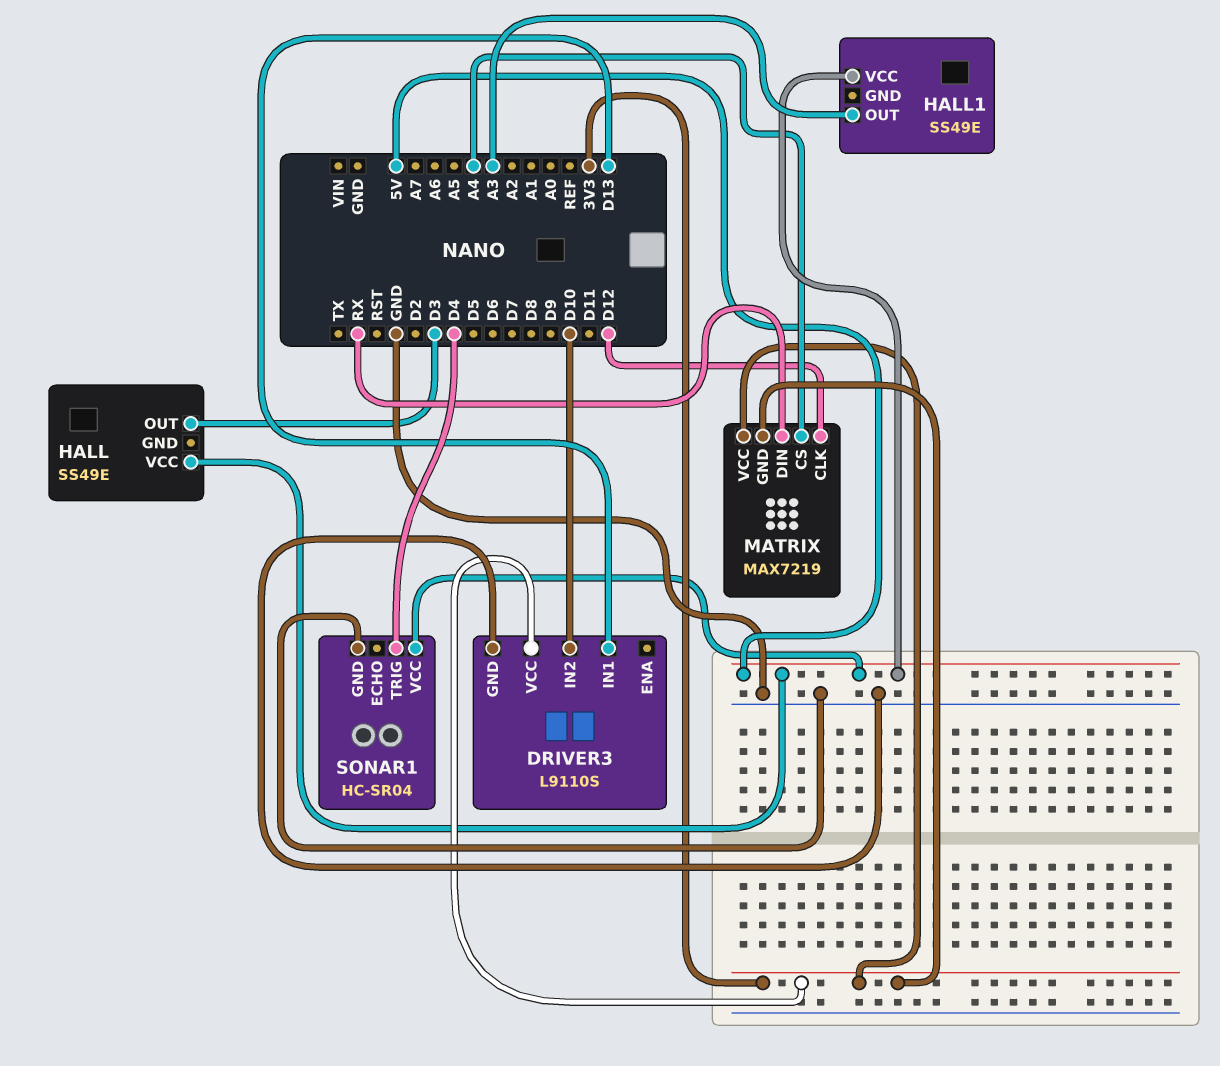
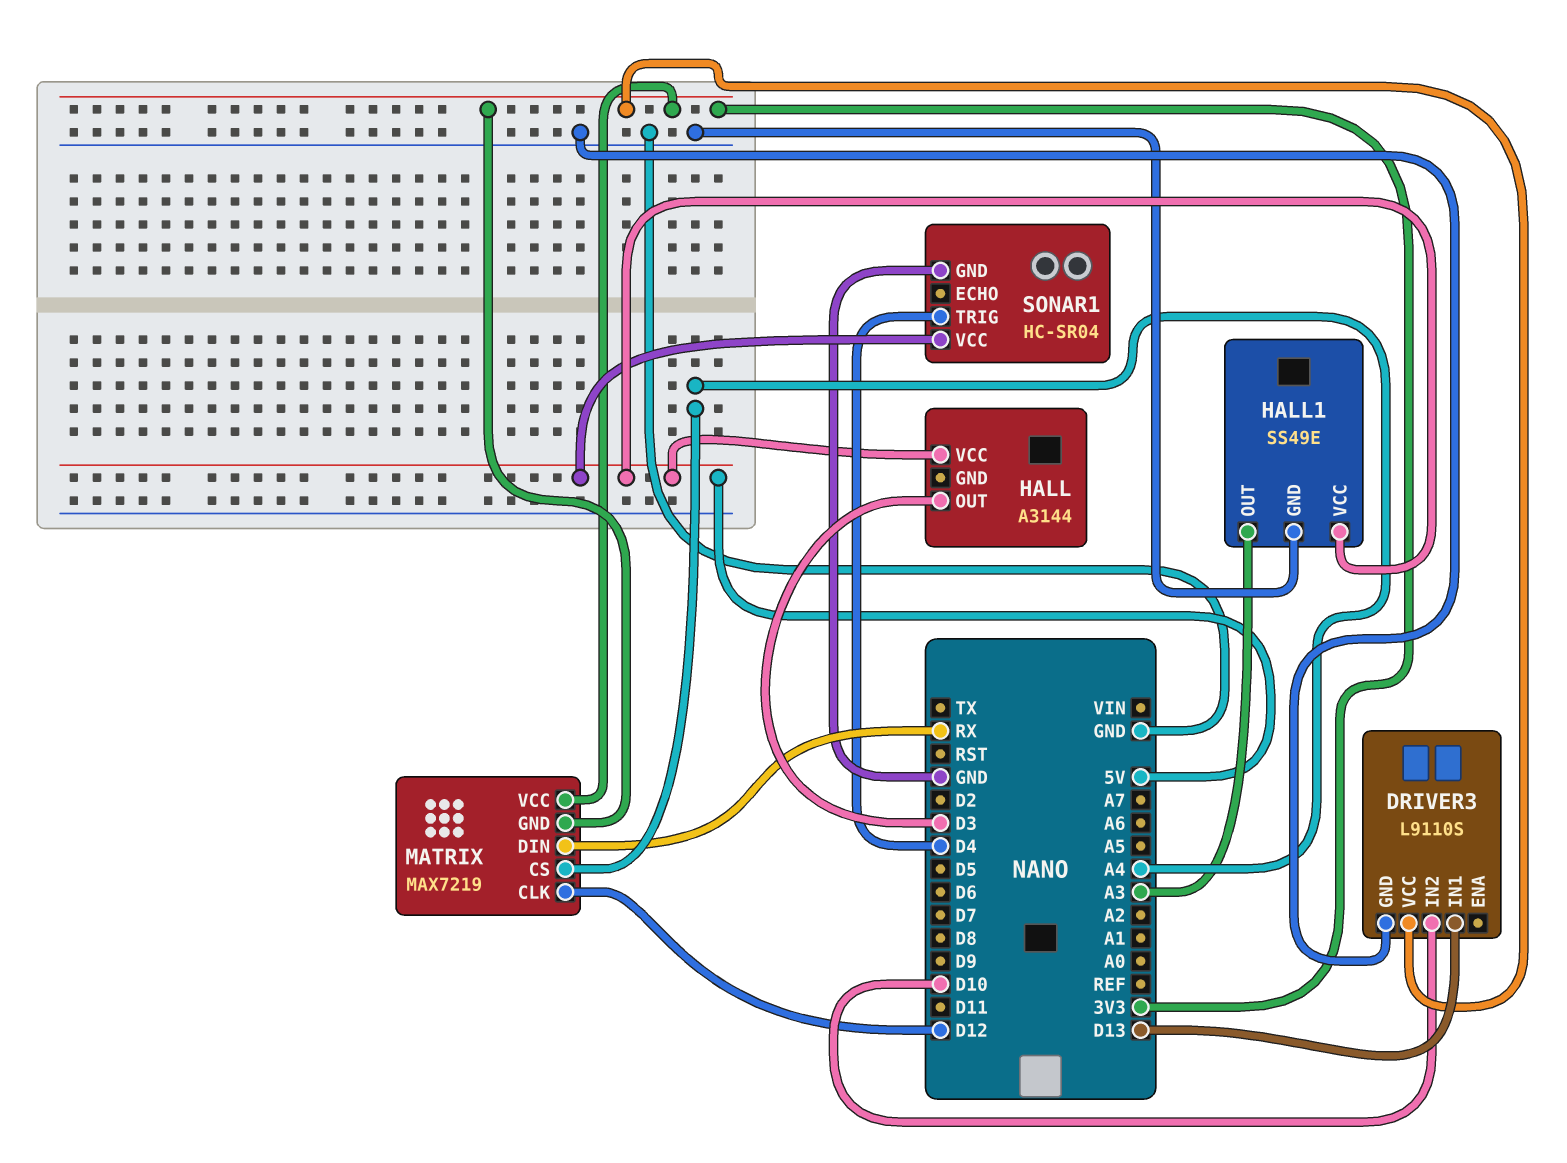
HALL: SS49E -> A3144
HALL1 pin GND: none -> GND

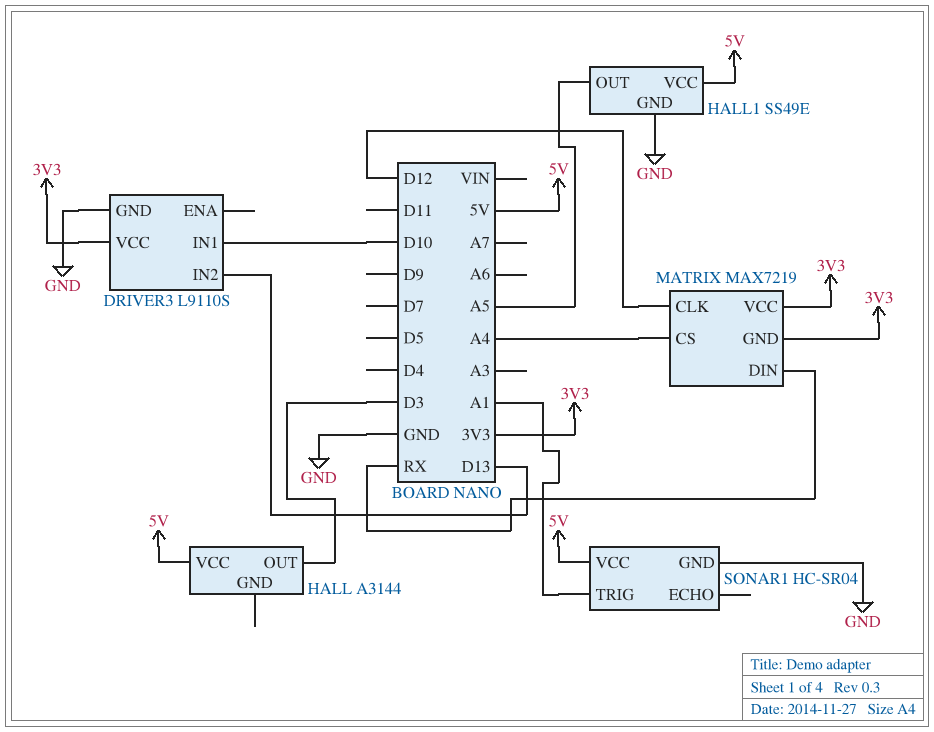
DRIVER3 pin IN1: D13 -> D10
DRIVER3 pin IN2: D10 -> D13
HALL1 pin OUT: A3 -> A5
SONAR1 pin TRIG: D4 -> A1

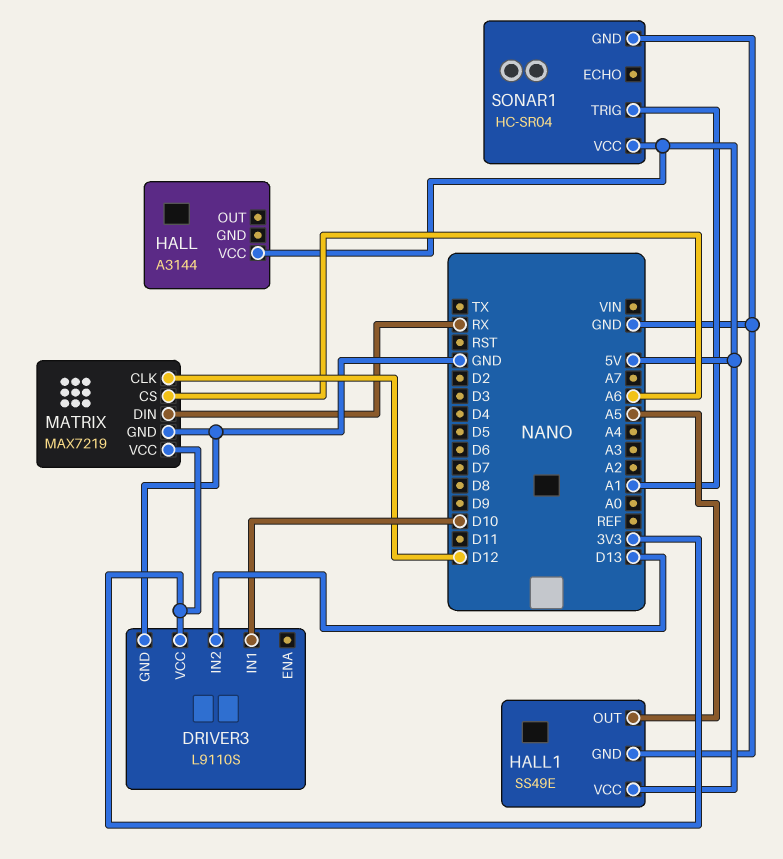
HALL pin OUT: D3 -> none
MATRIX pin CS: A4 -> A6
MATRIX pin GND: 3V3 -> GND

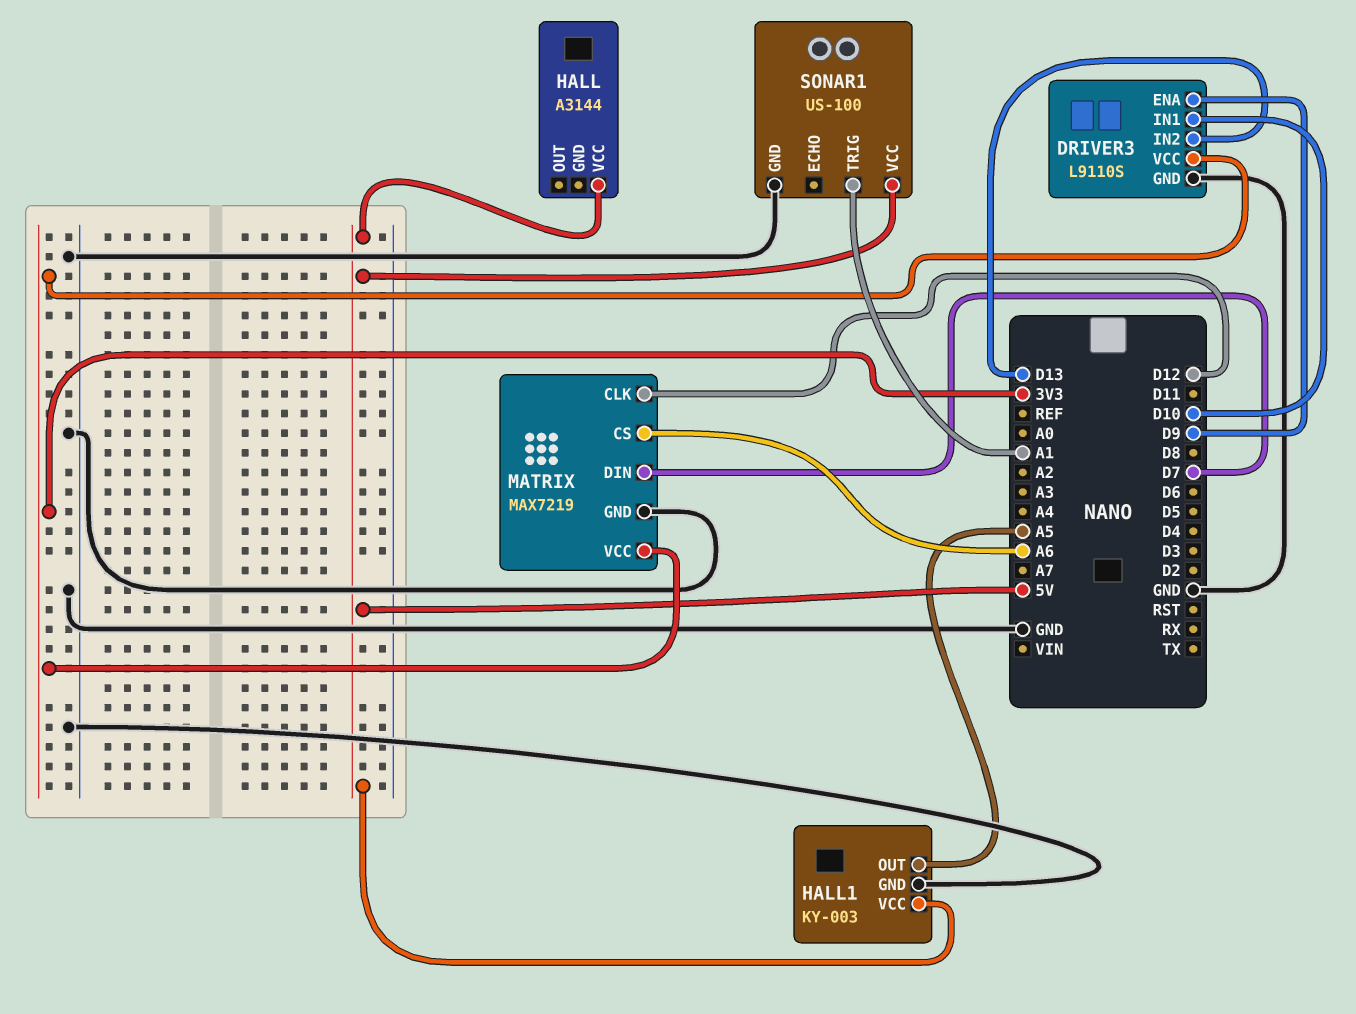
DRIVER3 pin ENA: none -> D9
HALL1: SS49E -> KY-003
MATRIX pin DIN: RX -> D7
SONAR1: HC-SR04 -> US-100

